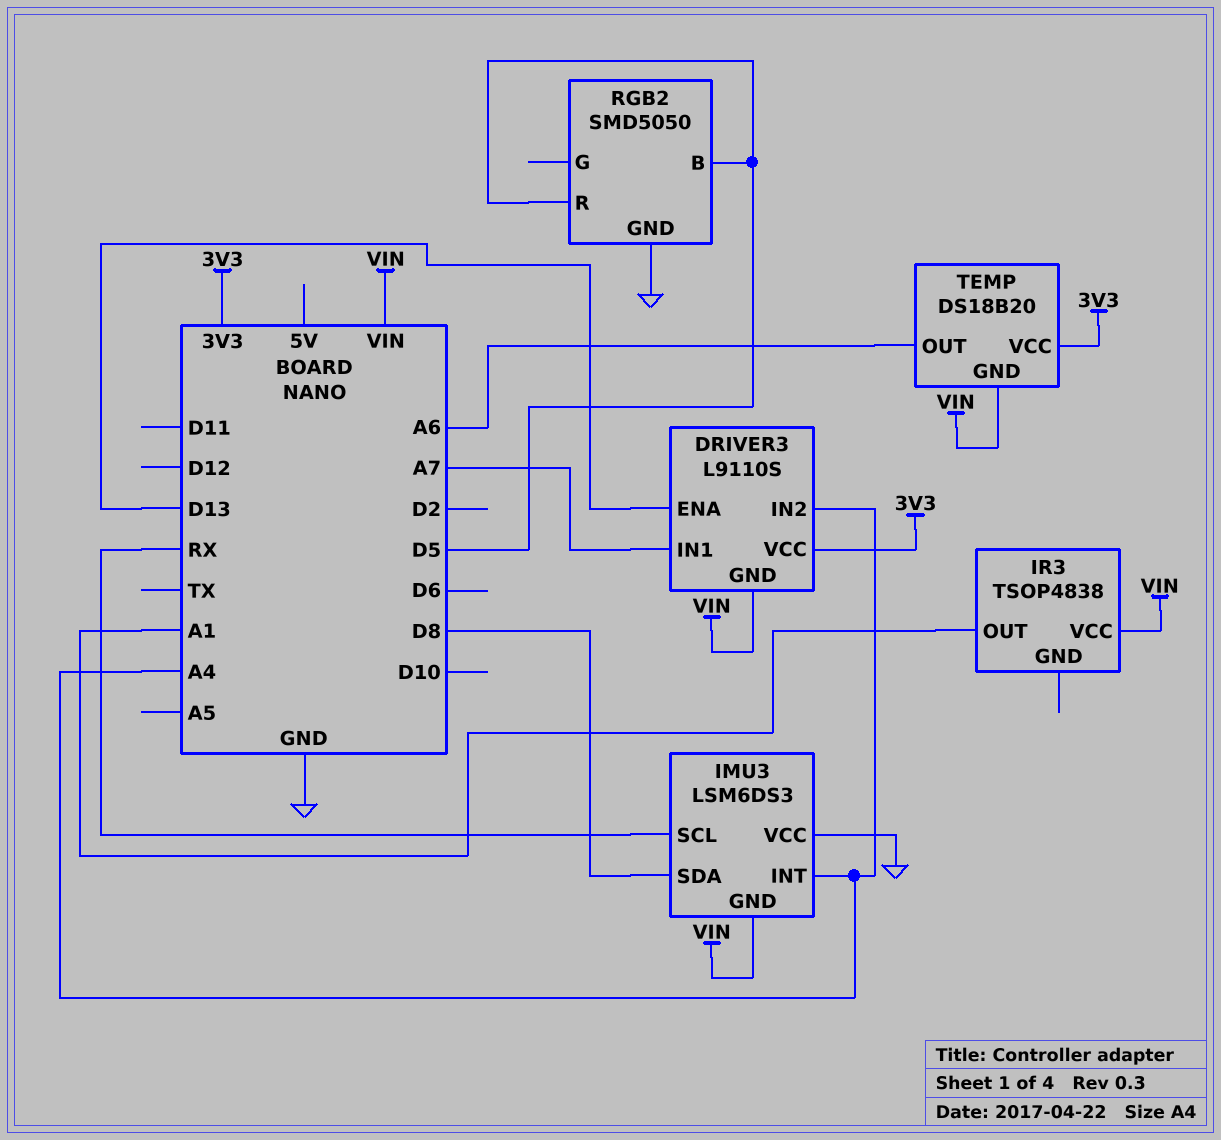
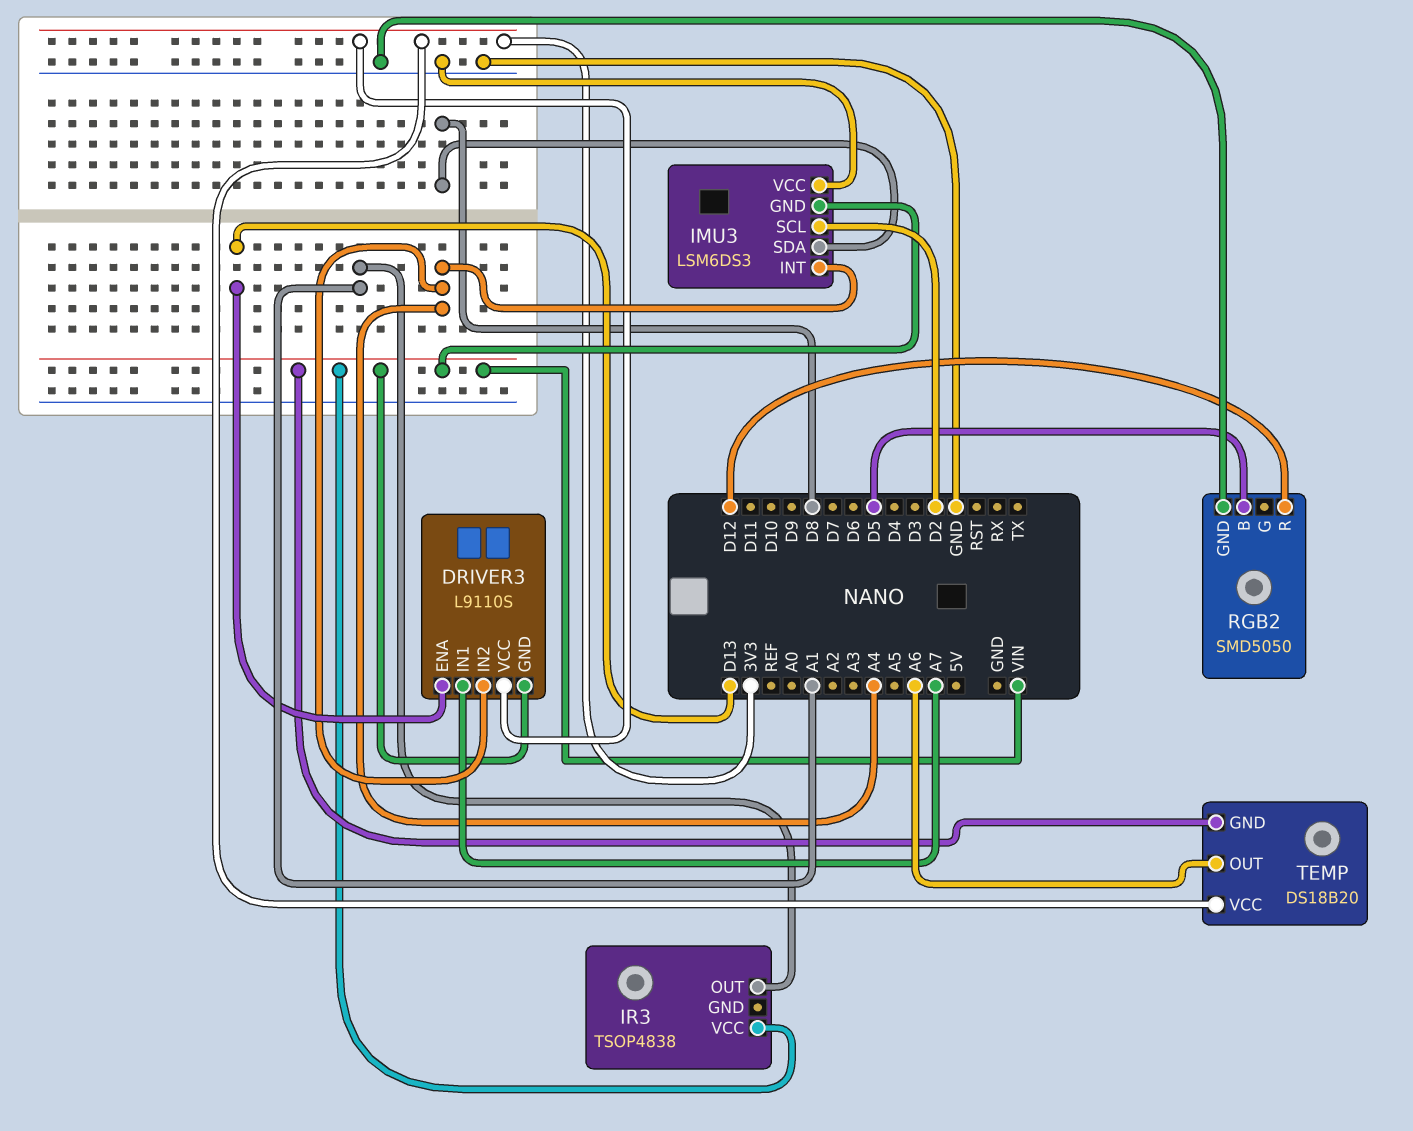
IMU3 pin SCL: RX -> D2
RGB2 pin R: D5 -> D12

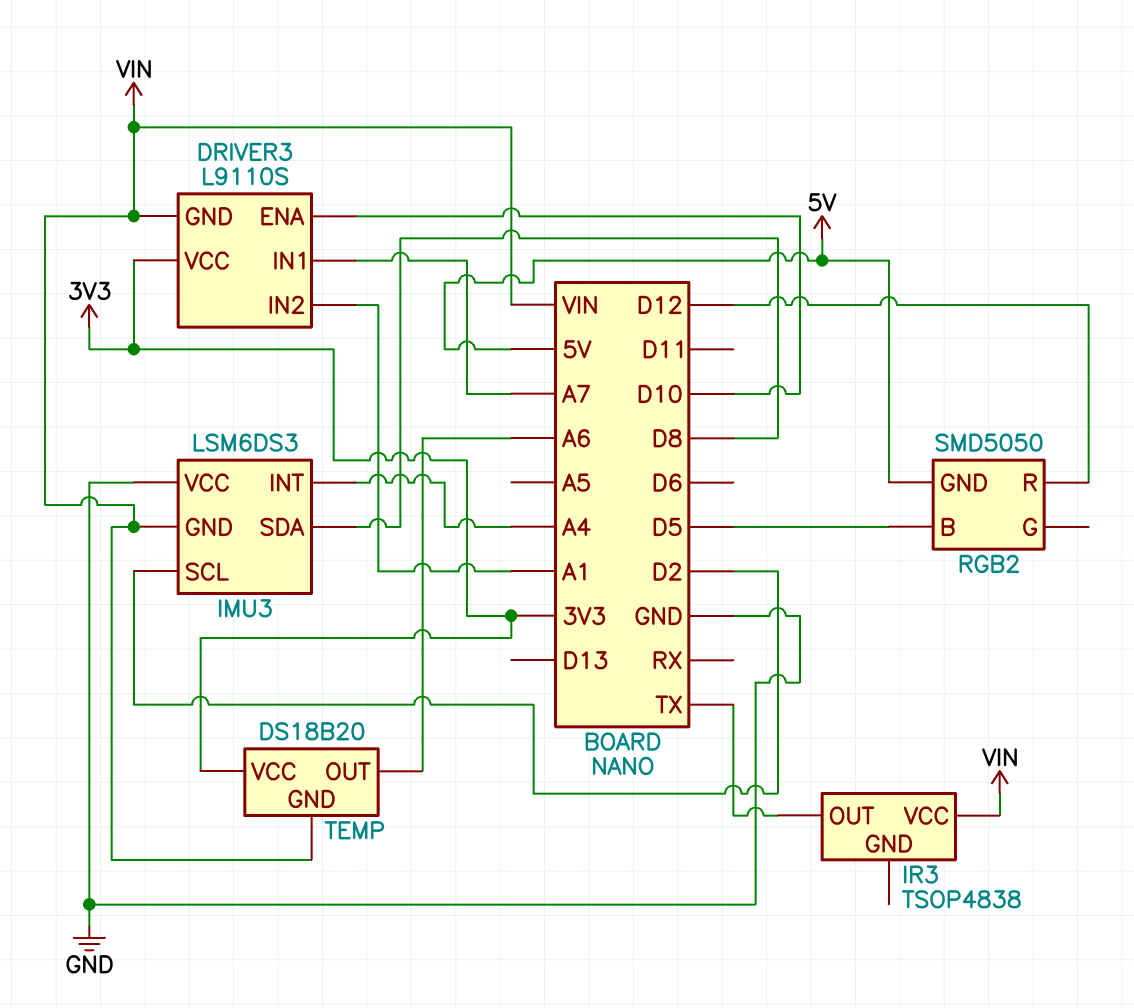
DRIVER3 pin ENA: D13 -> D10
DRIVER3 pin IN2: A4 -> A1
IR3 pin OUT: A1 -> TX
RGB2 pin GND: GND -> 5V

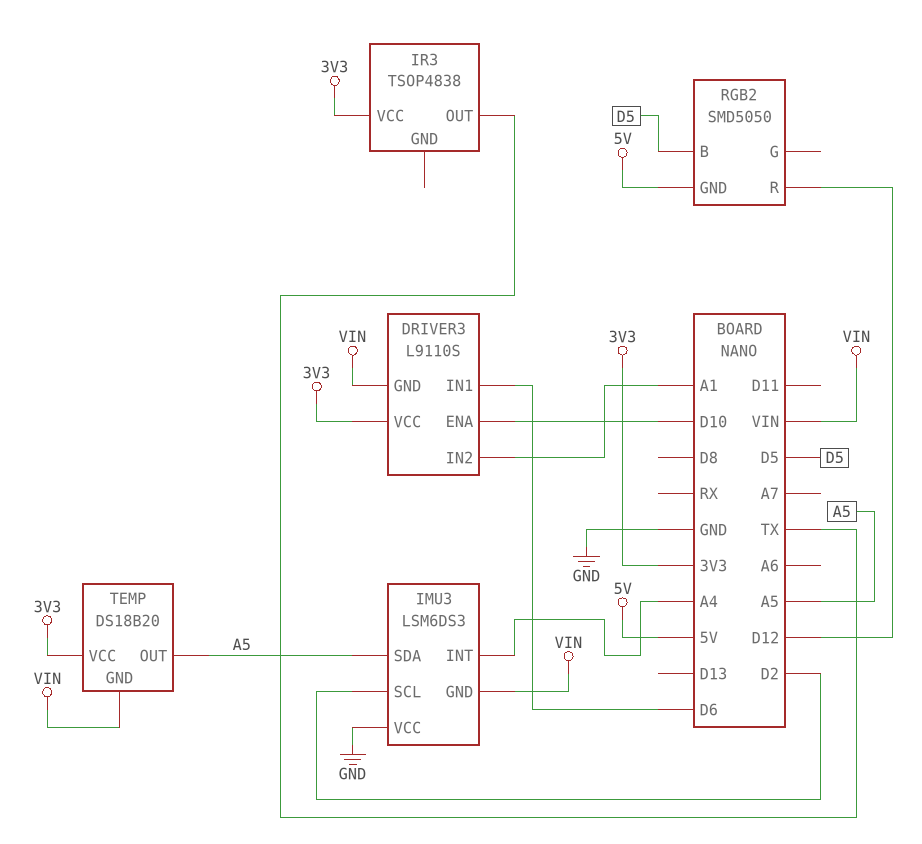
DRIVER3 pin IN1: A7 -> D6
IMU3 pin SDA: D8 -> A5
IR3 pin VCC: VIN -> 3V3
TEMP pin OUT: A6 -> A5

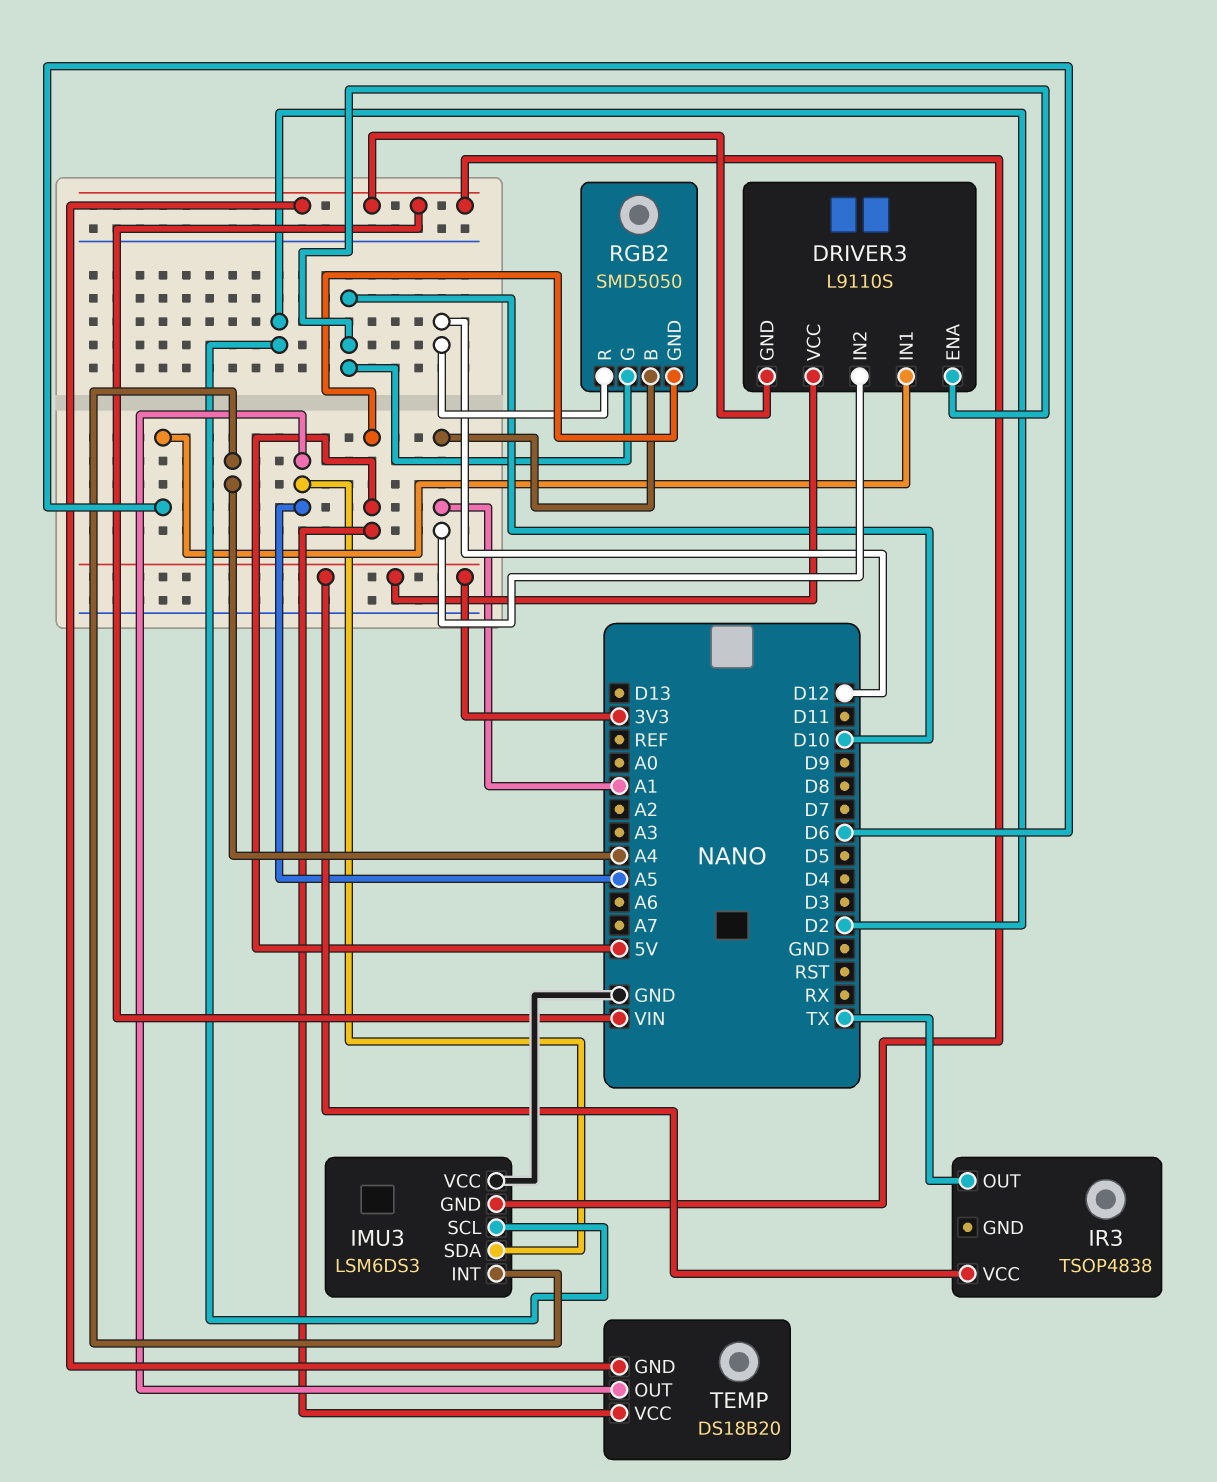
RGB2 pin B: D5 -> A1
RGB2 pin G: none -> D10
TEMP pin VCC: 3V3 -> 5V

